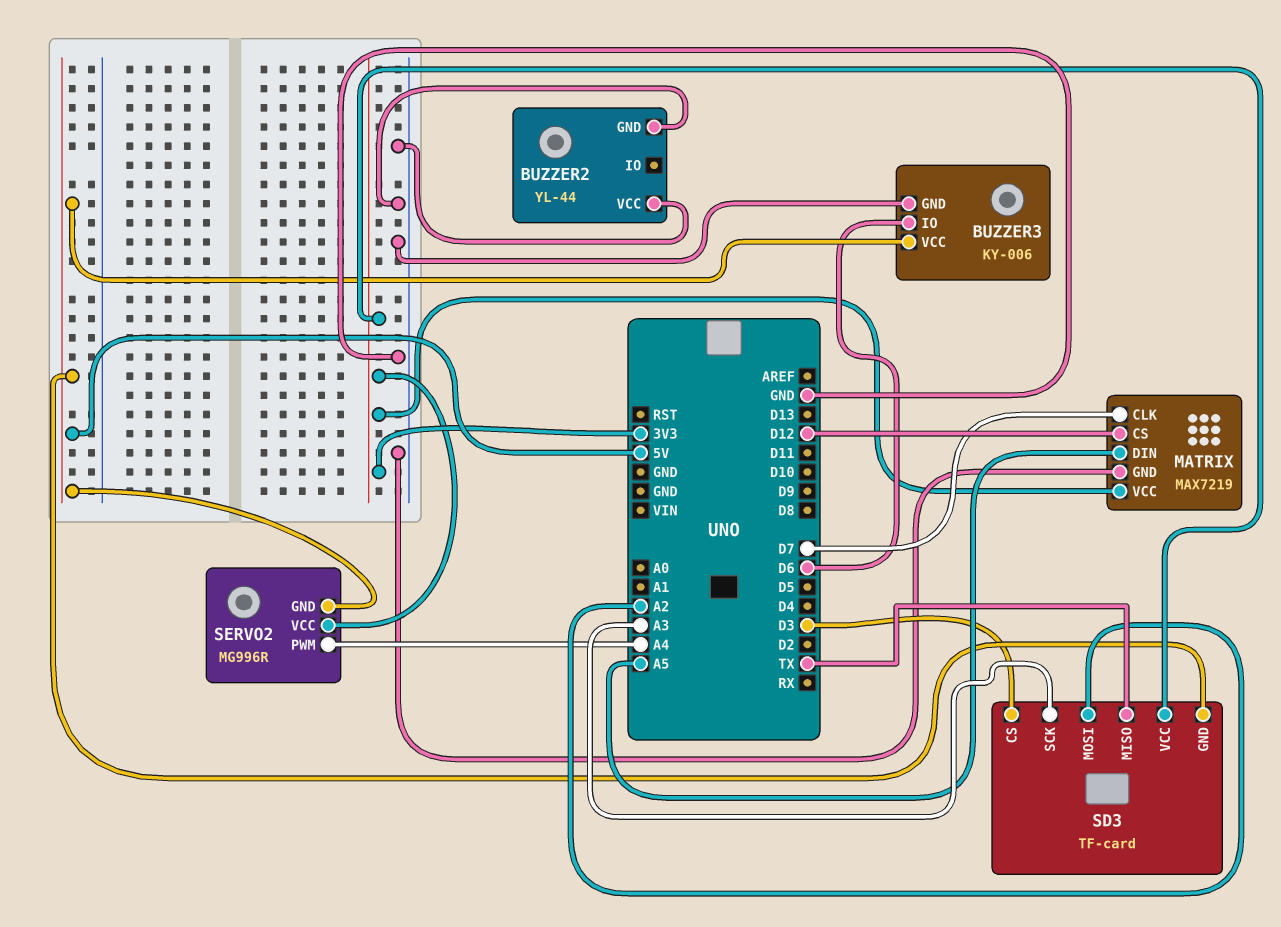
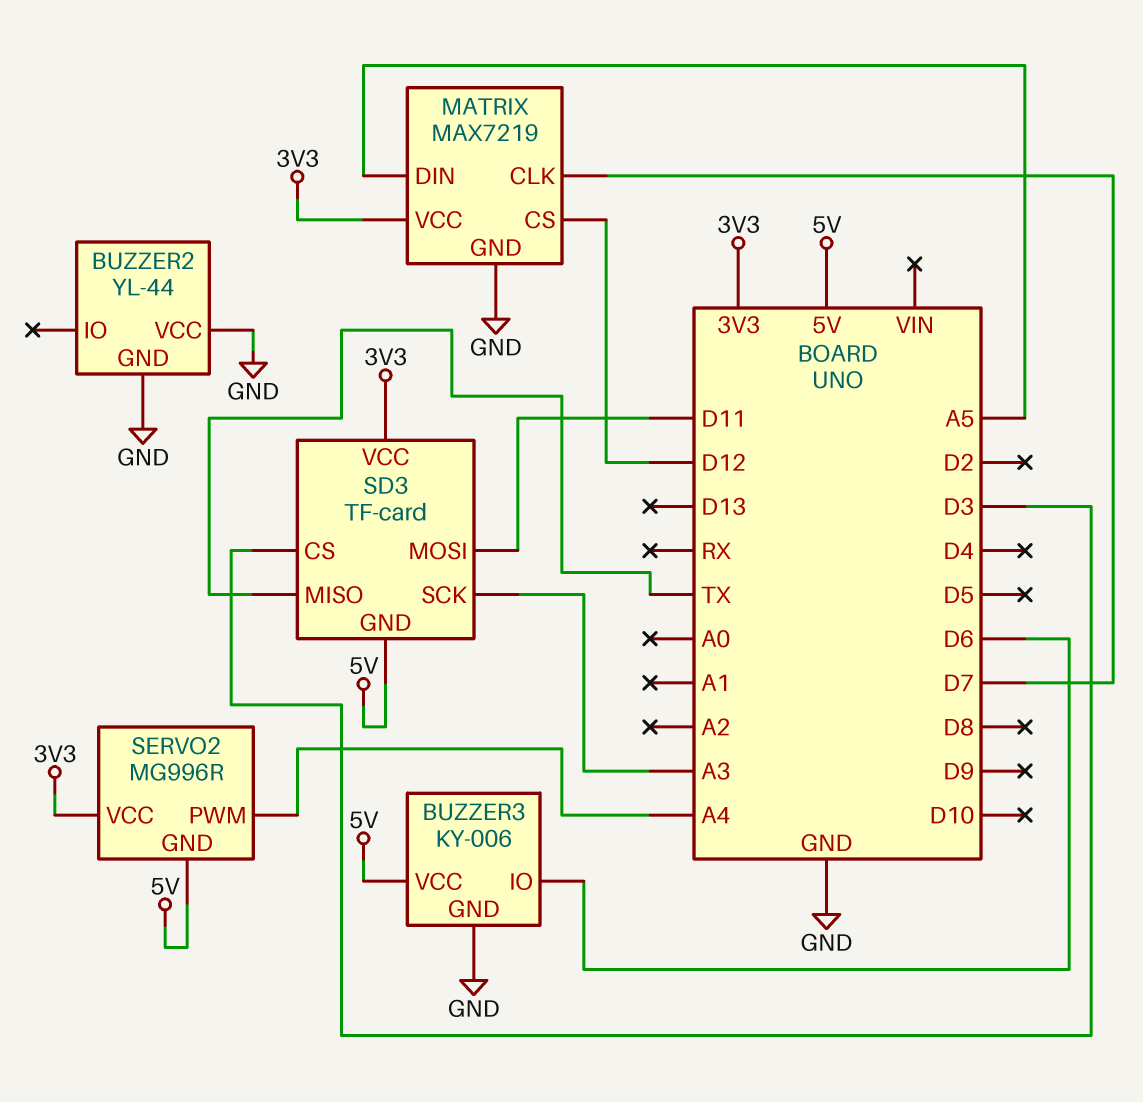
SD3 pin MOSI: A2 -> D11

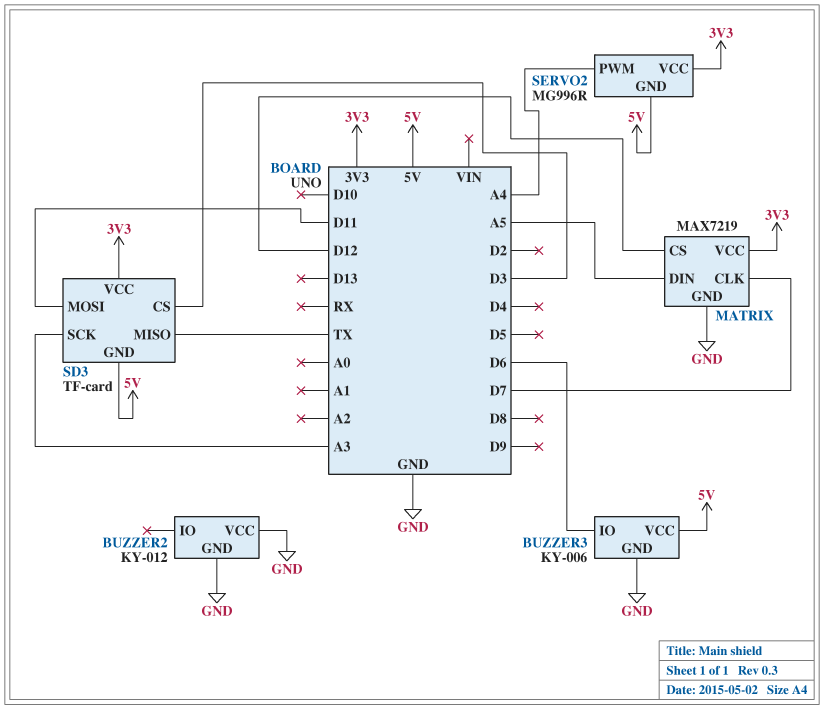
BUZZER2: YL-44 -> KY-012

